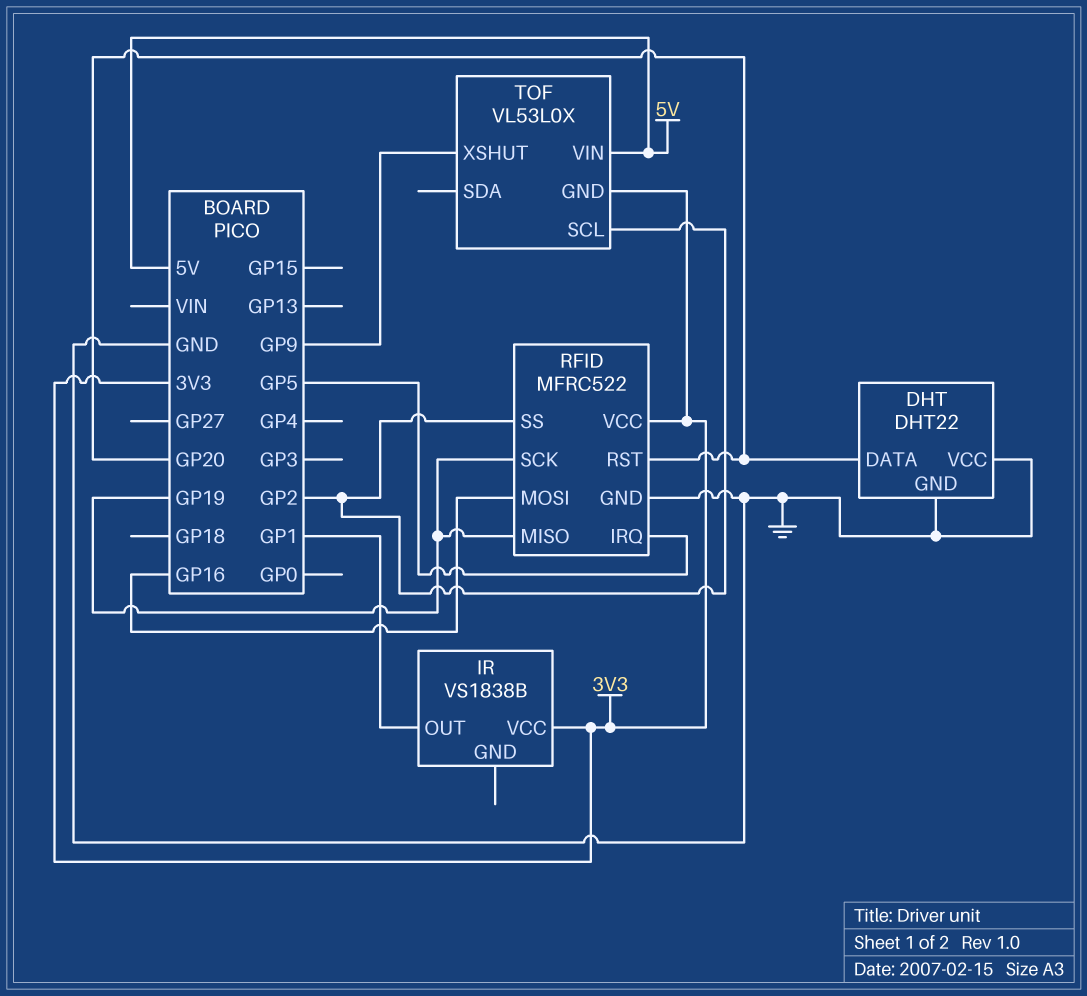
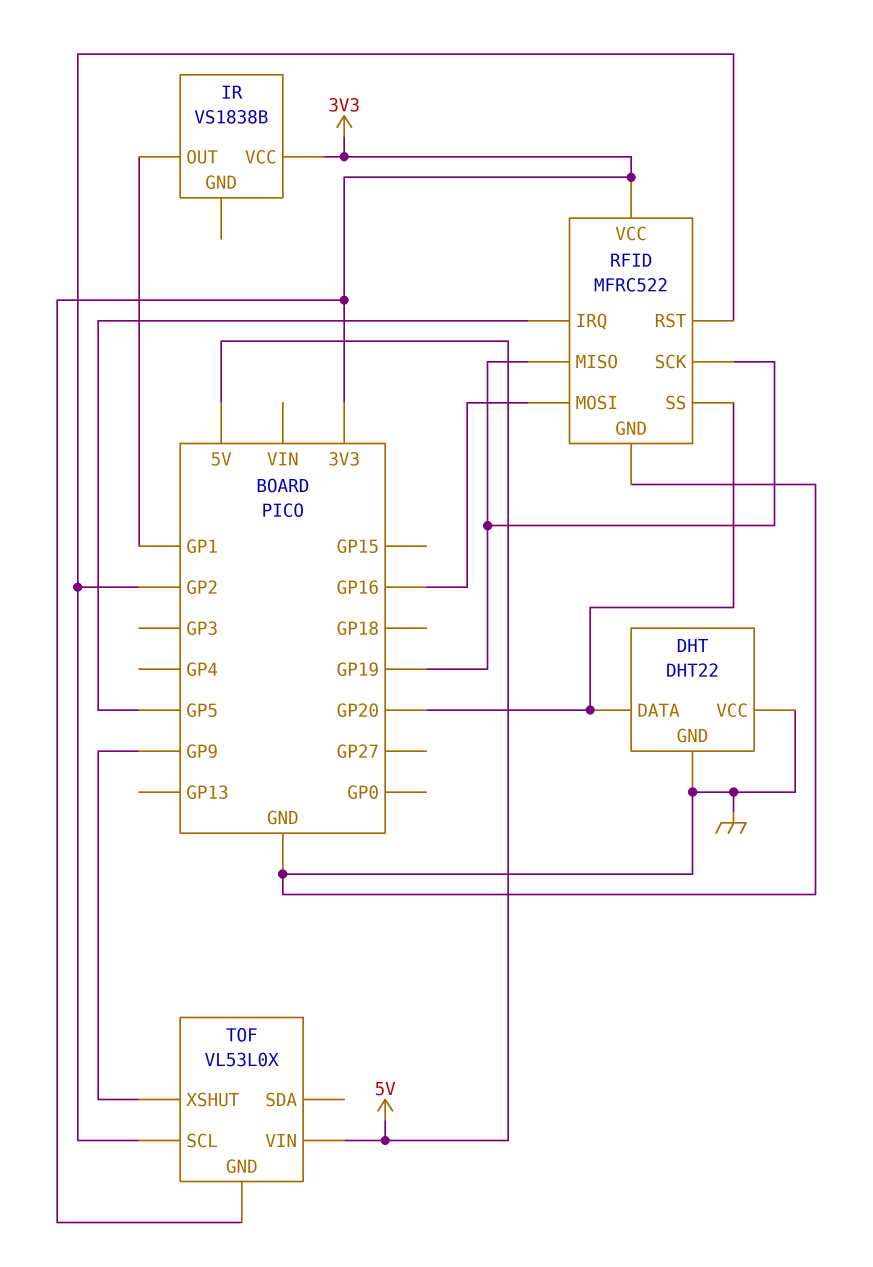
RFID pin RST: GP20 -> GP2
RFID pin SS: GP2 -> GP20

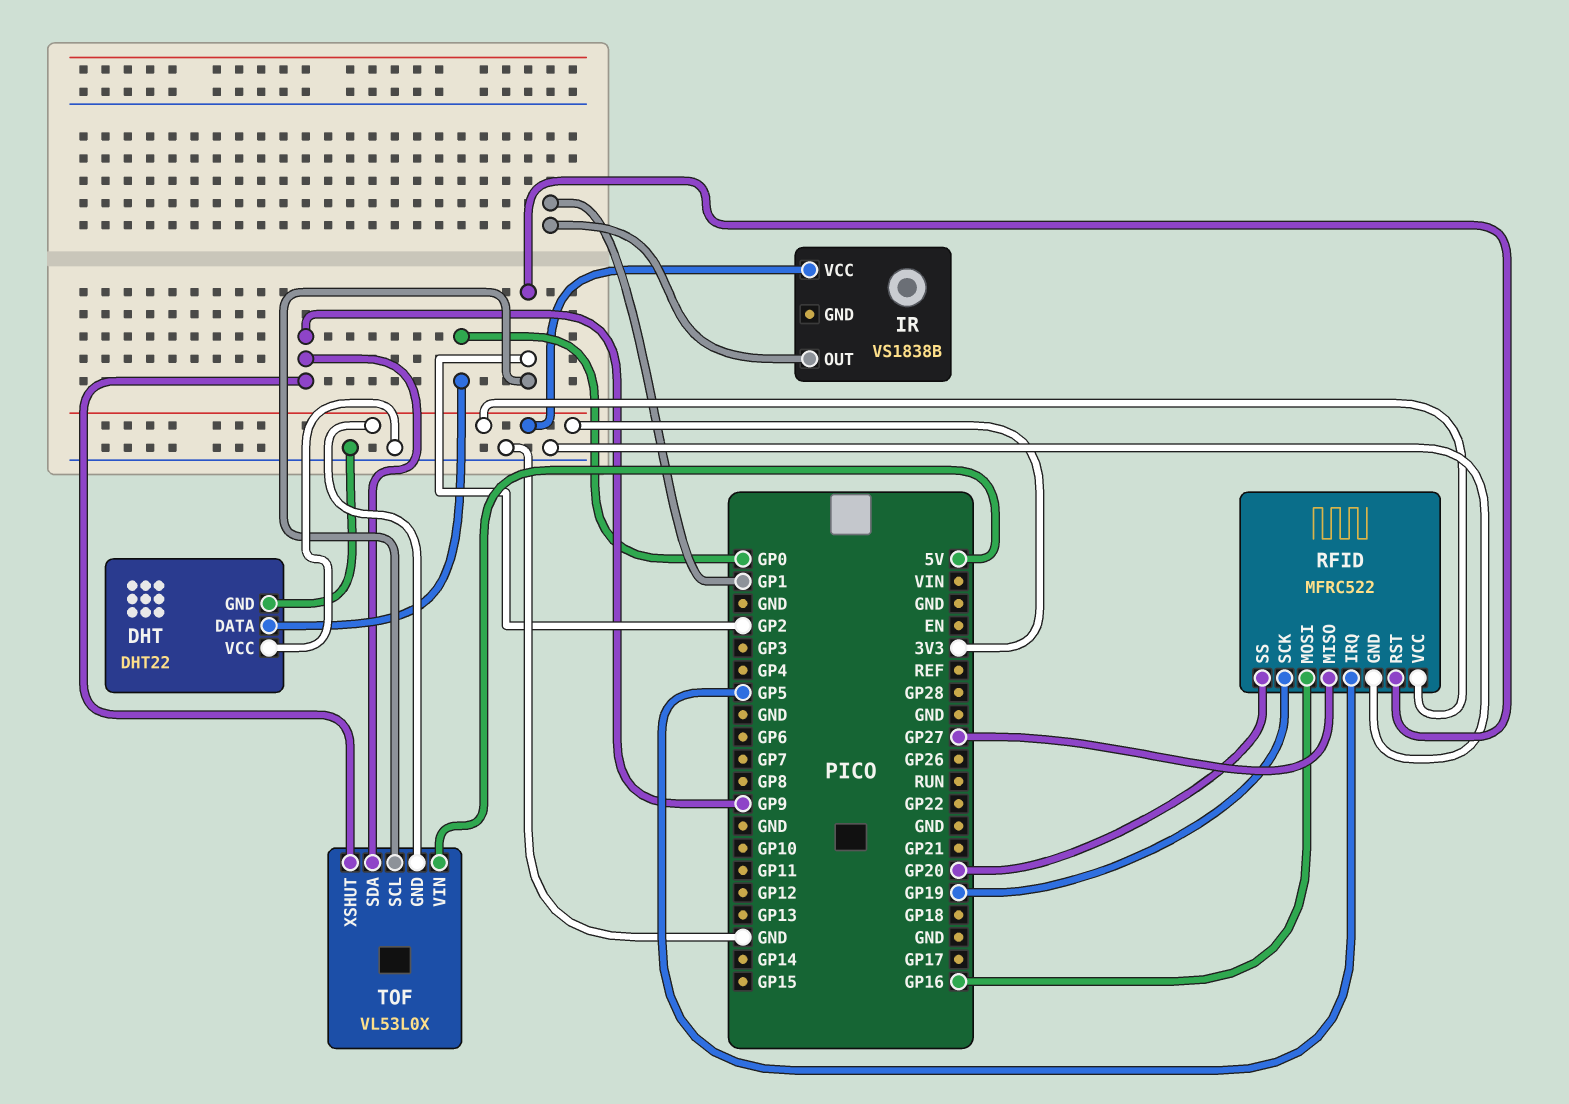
DHT pin DATA: GP20 -> GP0
RFID pin MISO: GP19 -> GP27
TOF pin SDA: none -> GP9

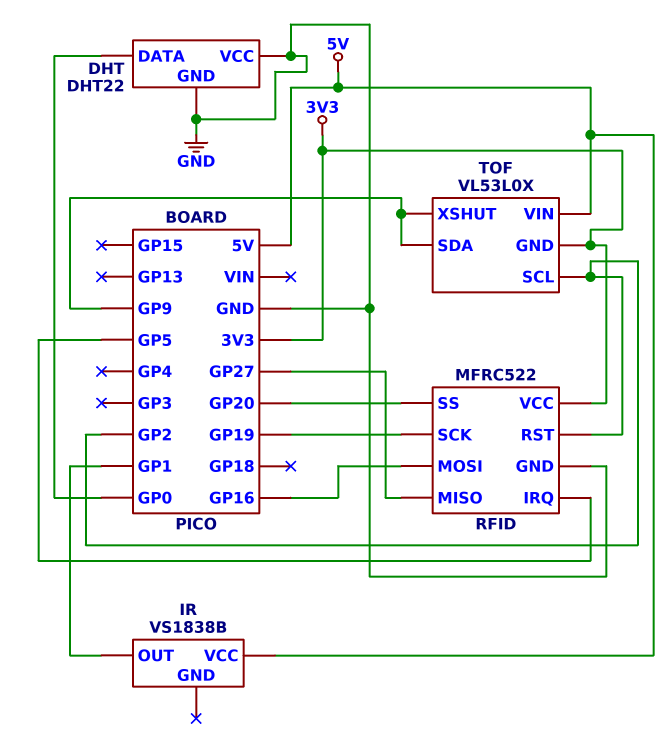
IR pin VCC: 3V3 -> 5V

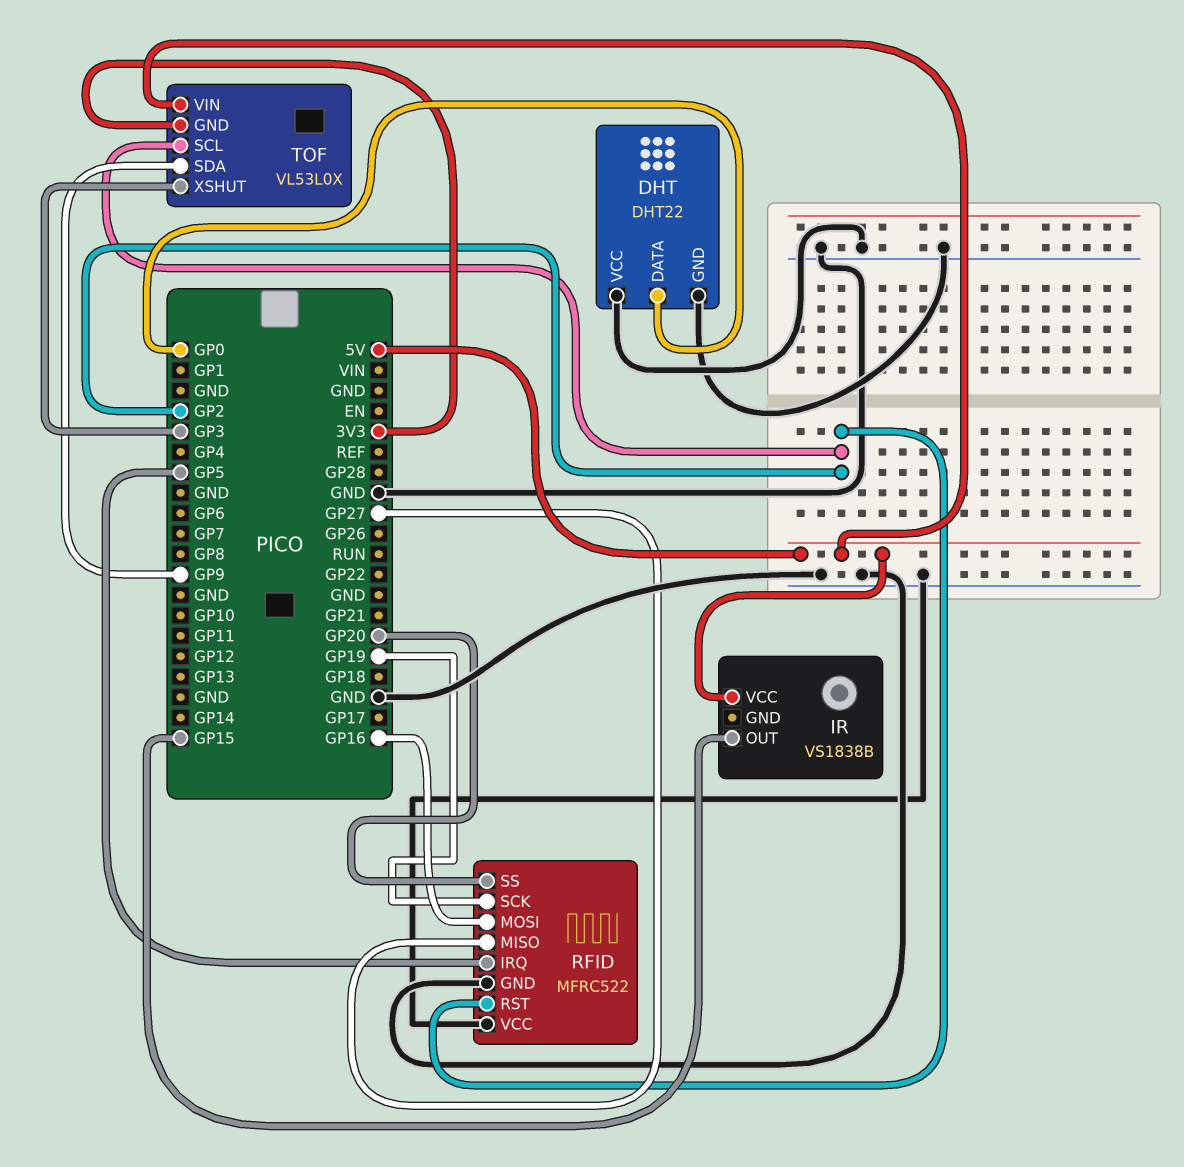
IR pin OUT: GP1 -> GP15
RFID pin VCC: 3V3 -> GND
TOF pin XSHUT: GP9 -> GP3

